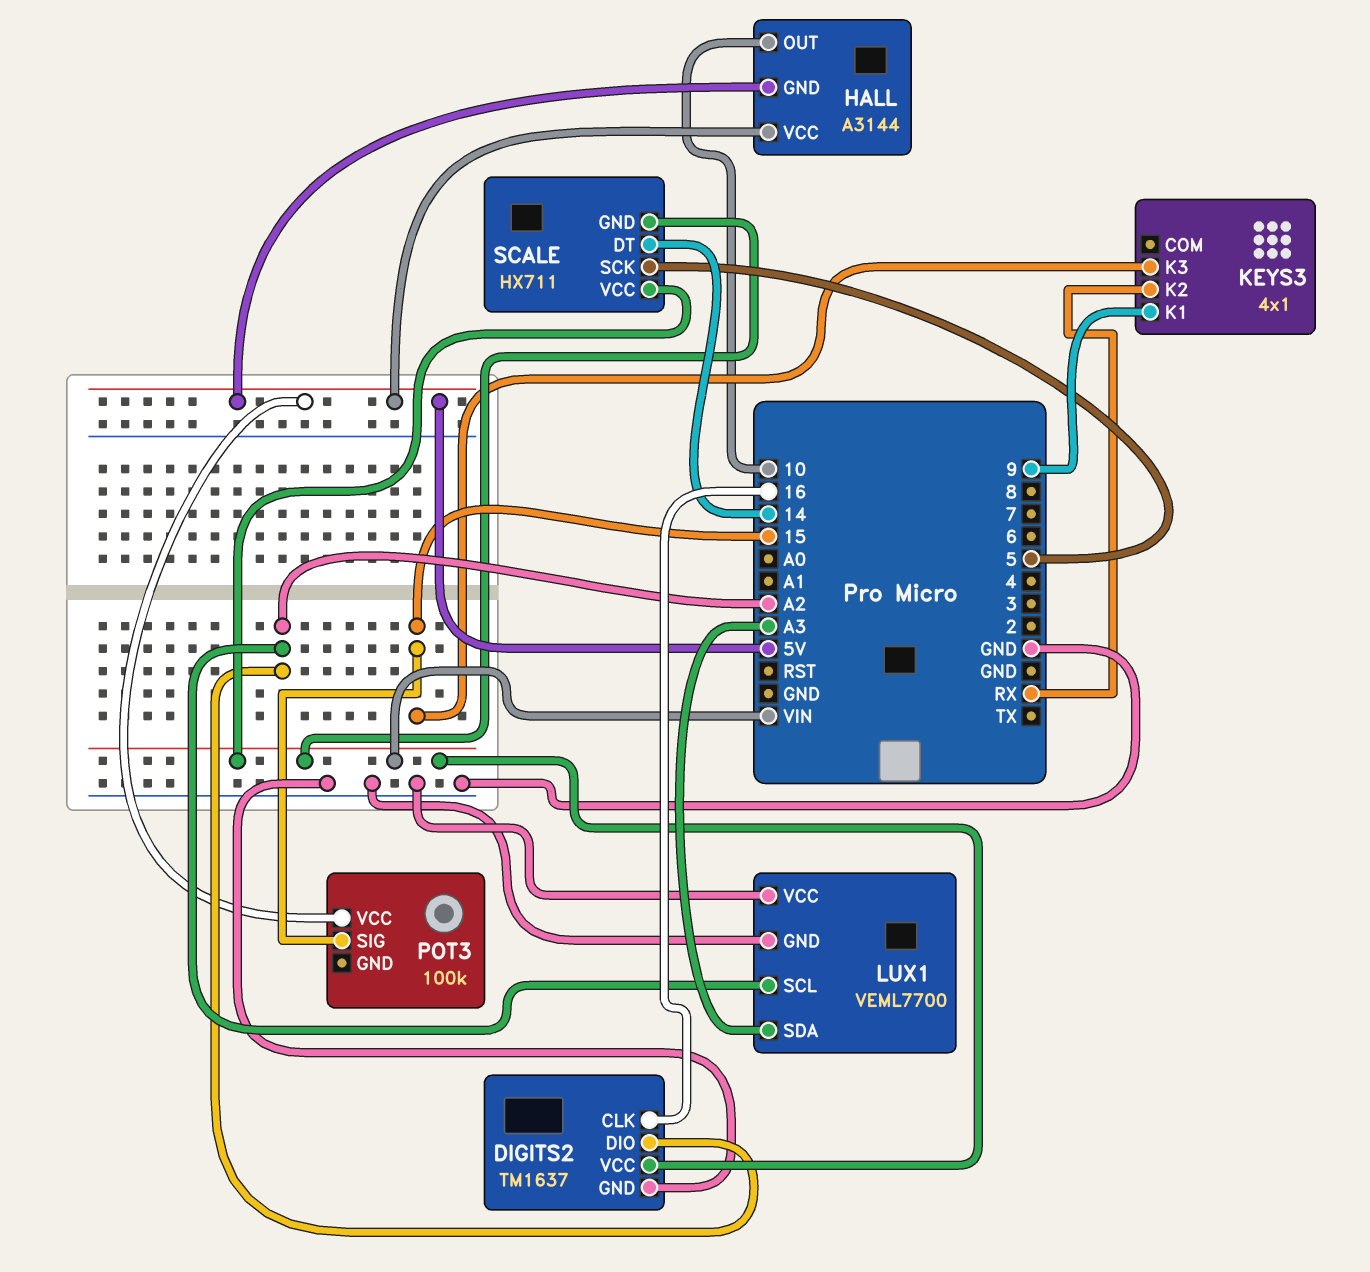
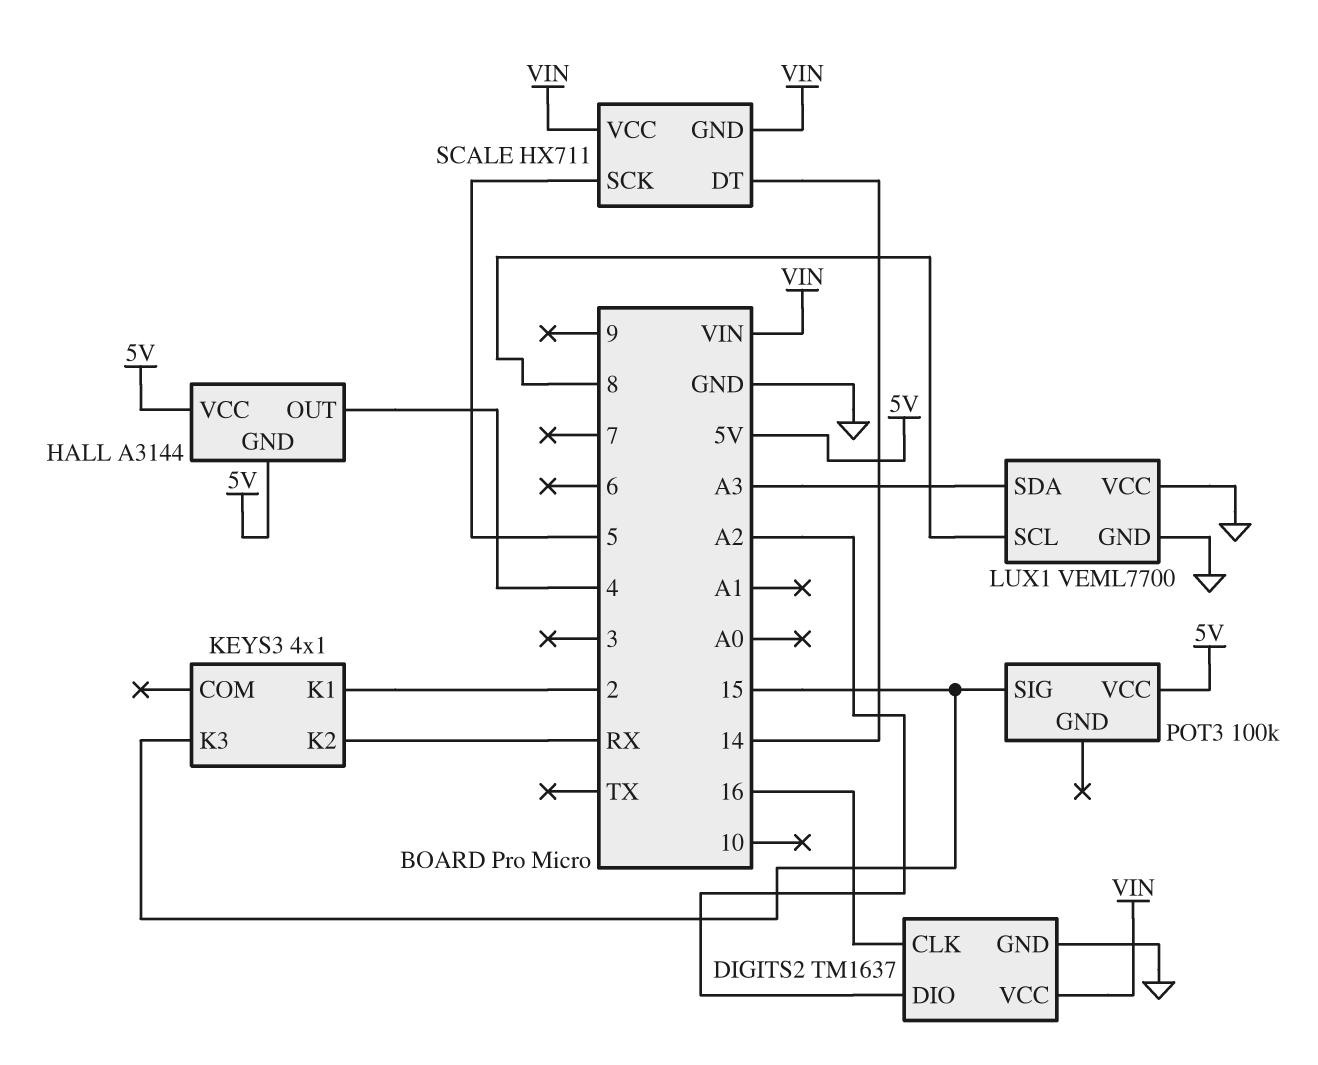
HALL pin OUT: 10 -> 4
KEYS3 pin K1: 9 -> 2
LUX1 pin SCL: A2 -> 8

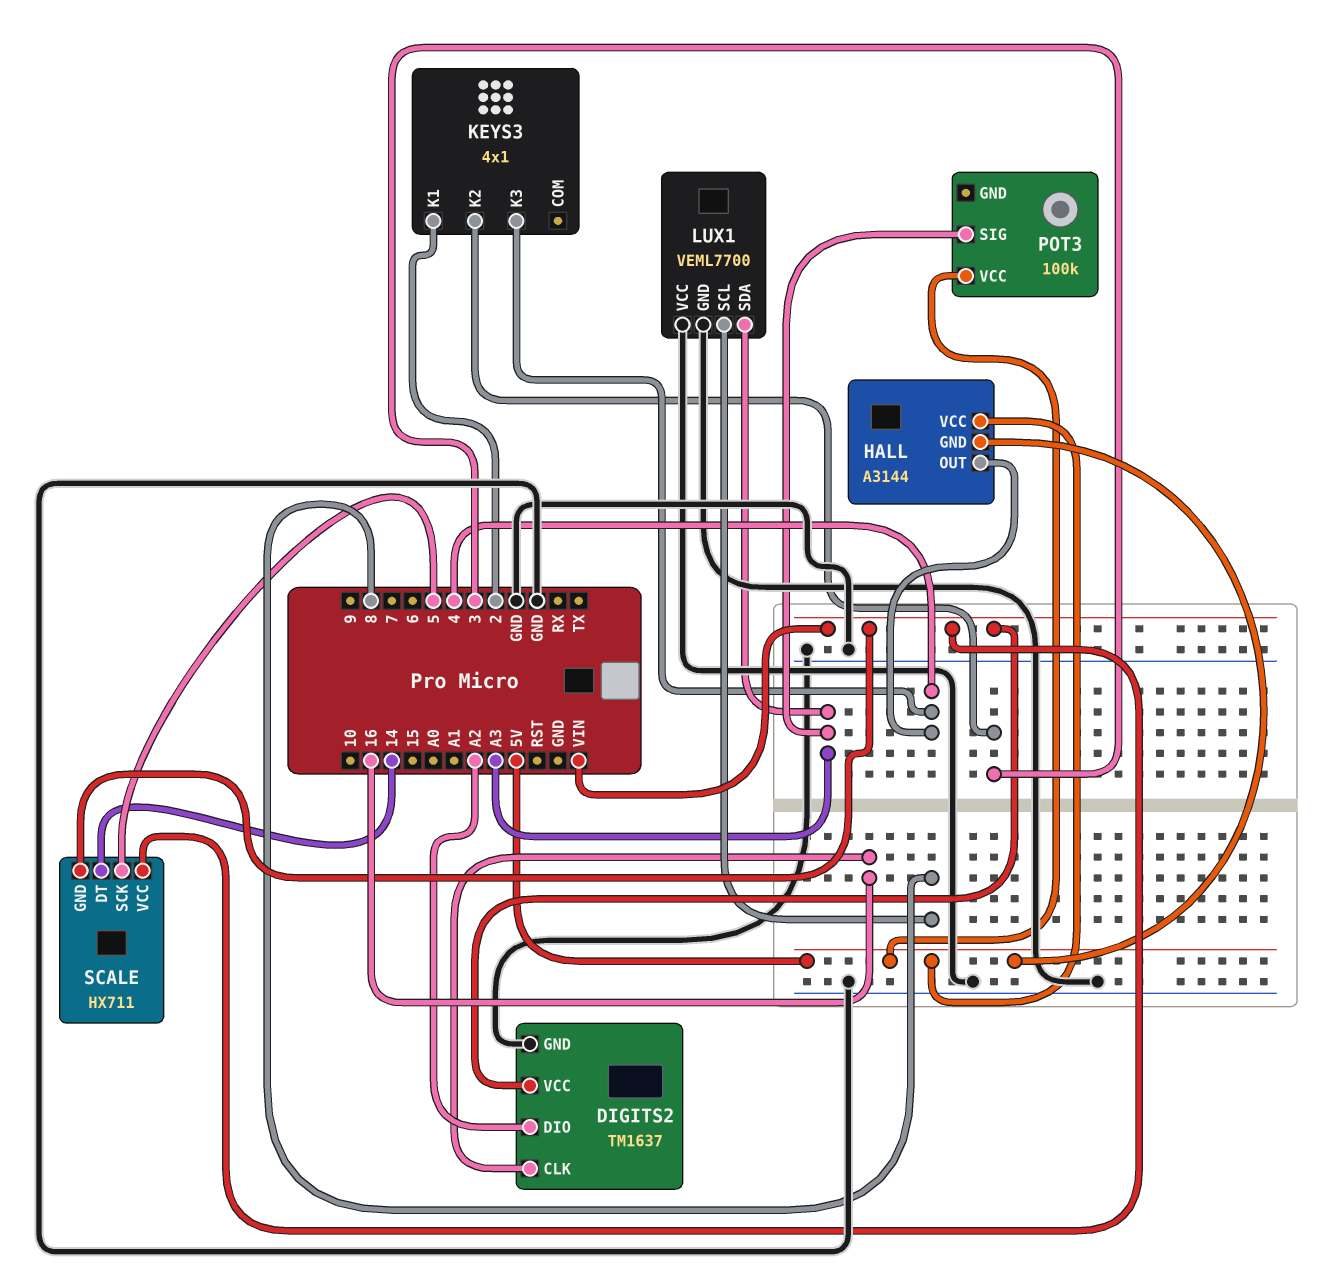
KEYS3 pin K2: RX -> 3
KEYS3 pin K3: 15 -> 4
POT3 pin SIG: 15 -> A3

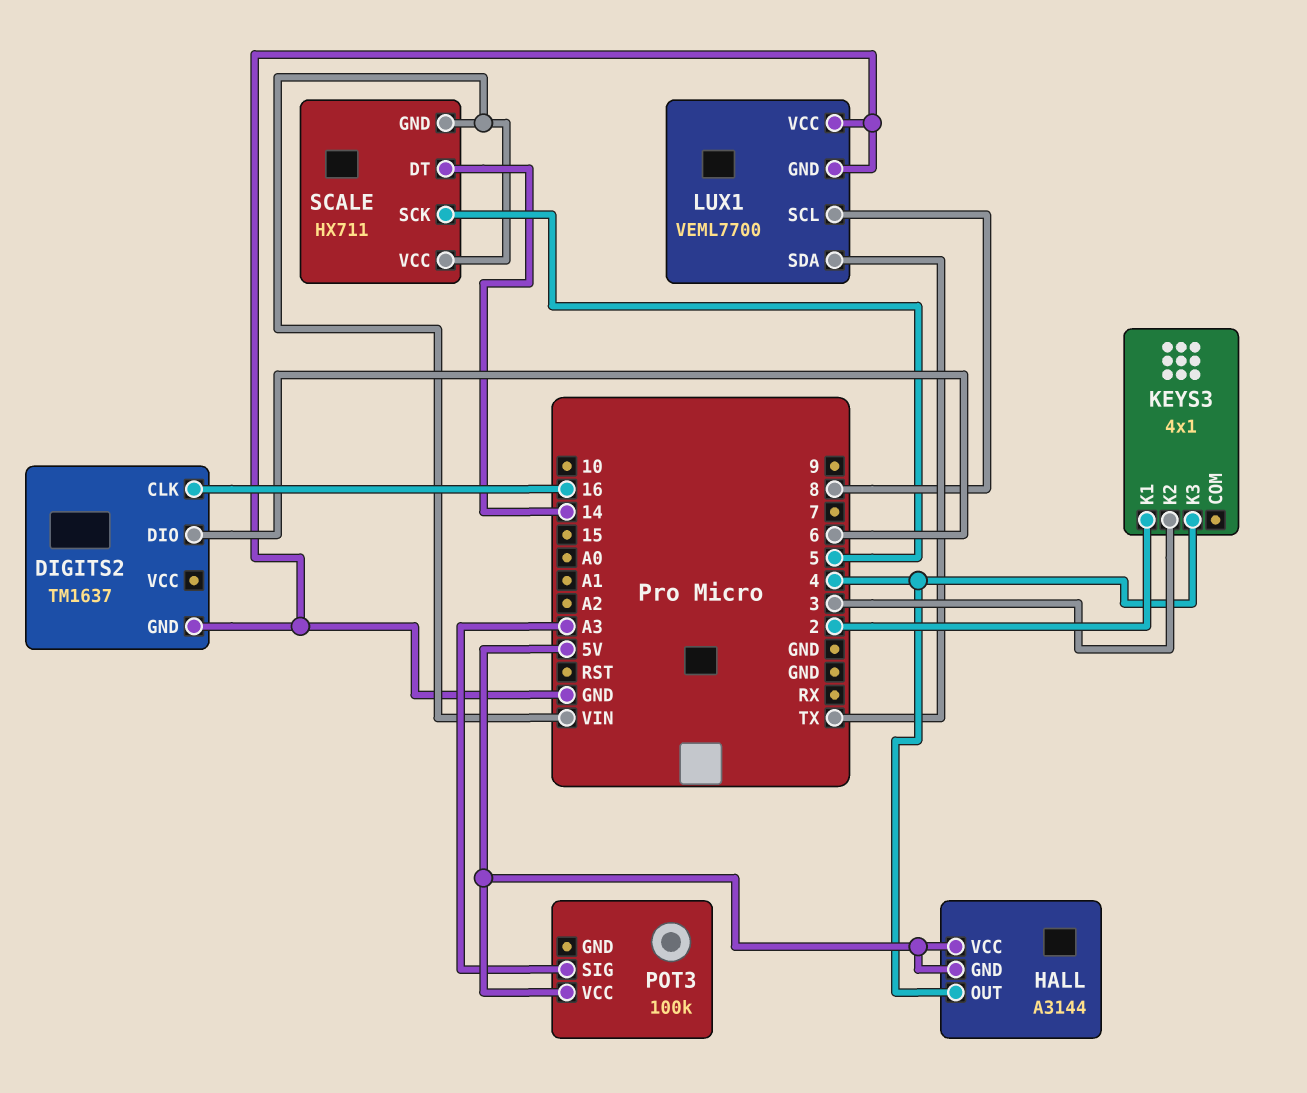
DIGITS2 pin DIO: A2 -> 6
DIGITS2 pin VCC: VIN -> none
LUX1 pin SDA: A3 -> TX

